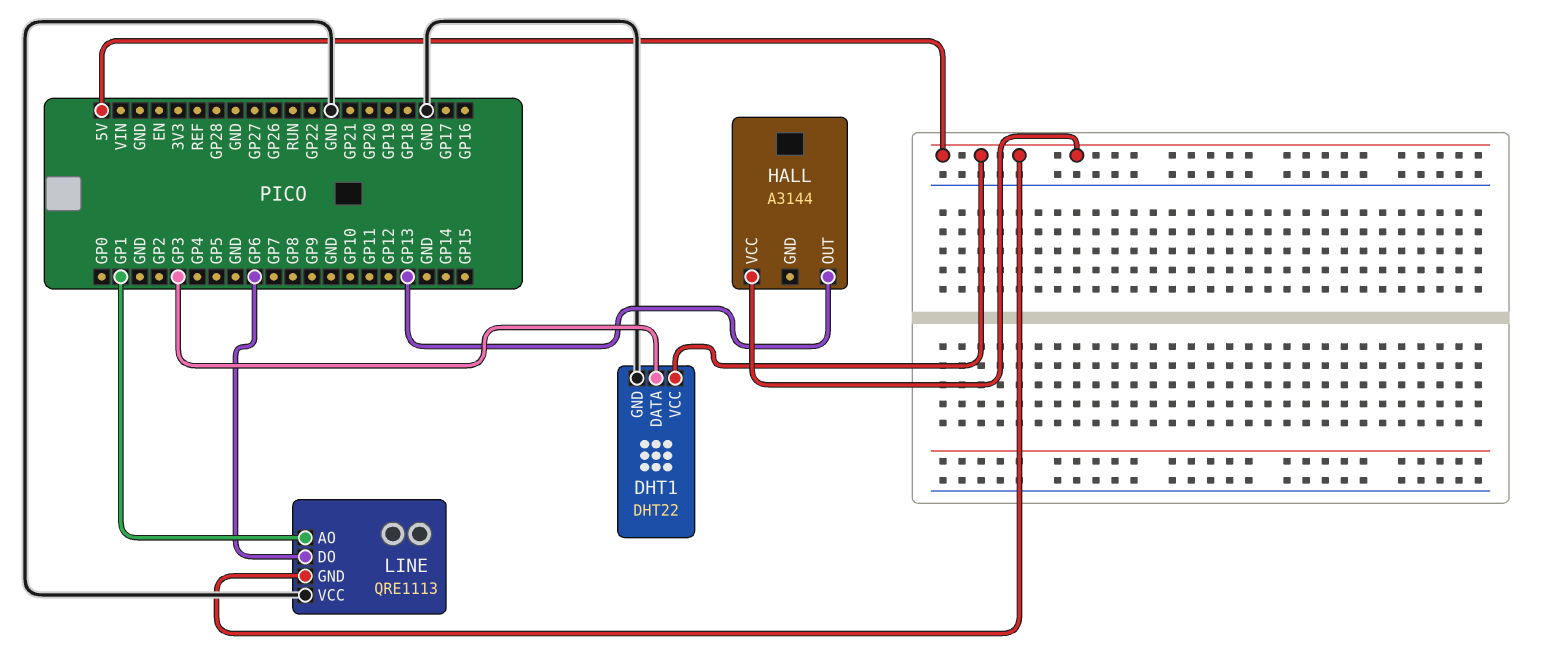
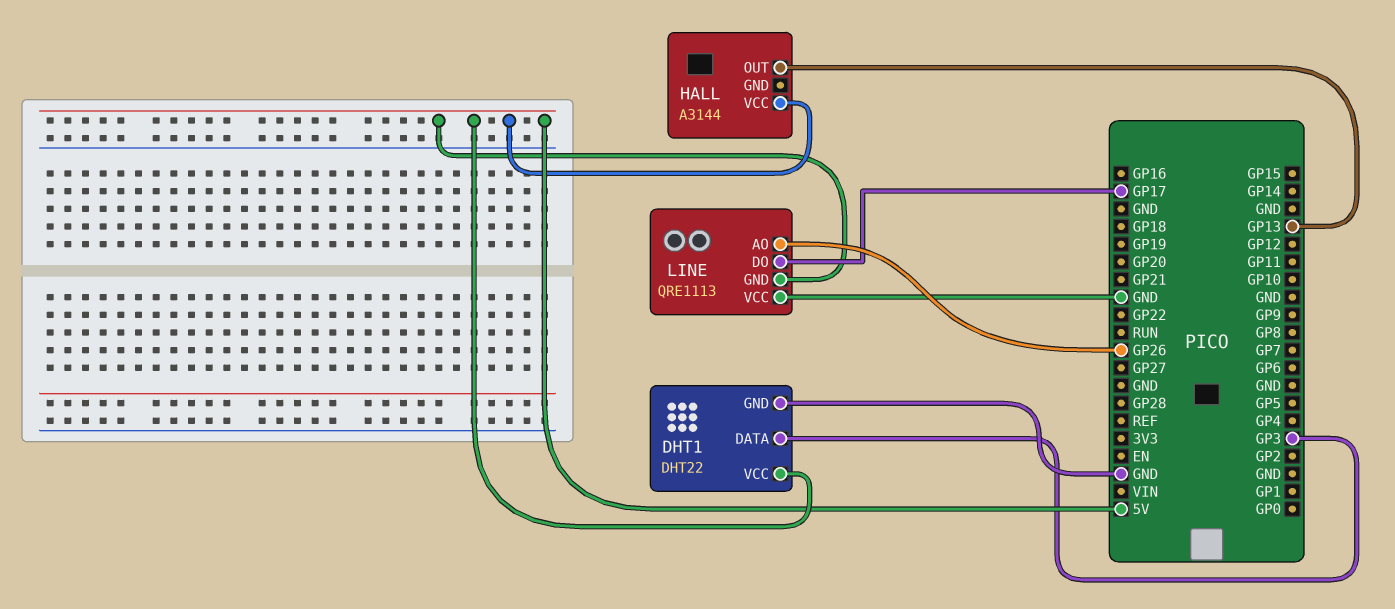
LINE pin AO: GP1 -> GP26
LINE pin DO: GP6 -> GP17

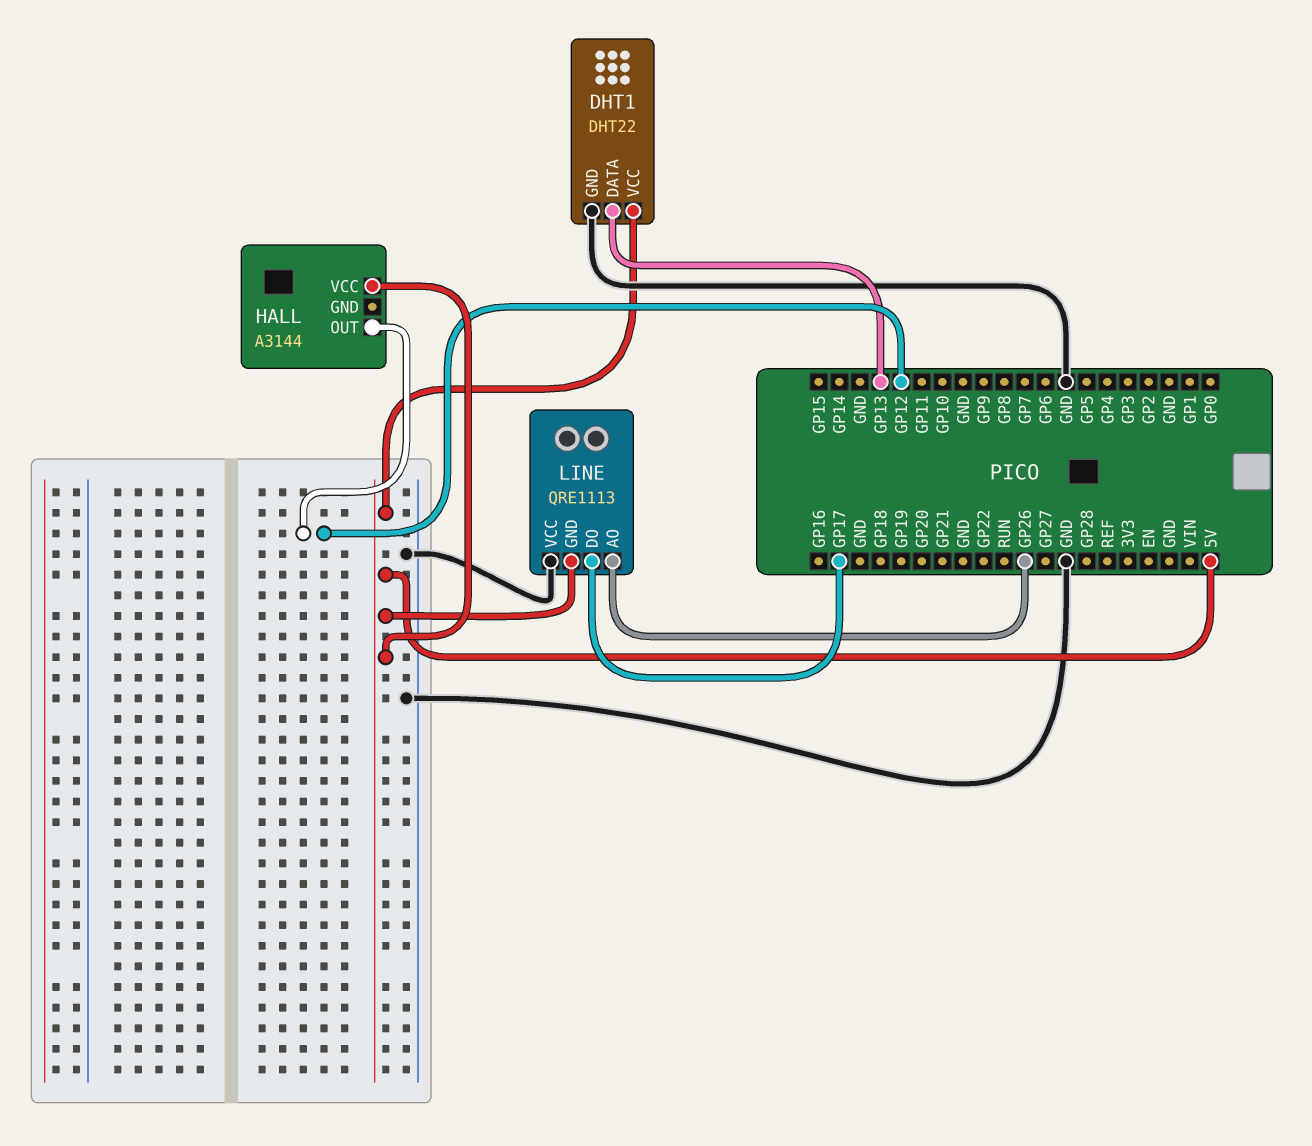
DHT1 pin DATA: GP3 -> GP13
HALL pin OUT: GP13 -> GP12

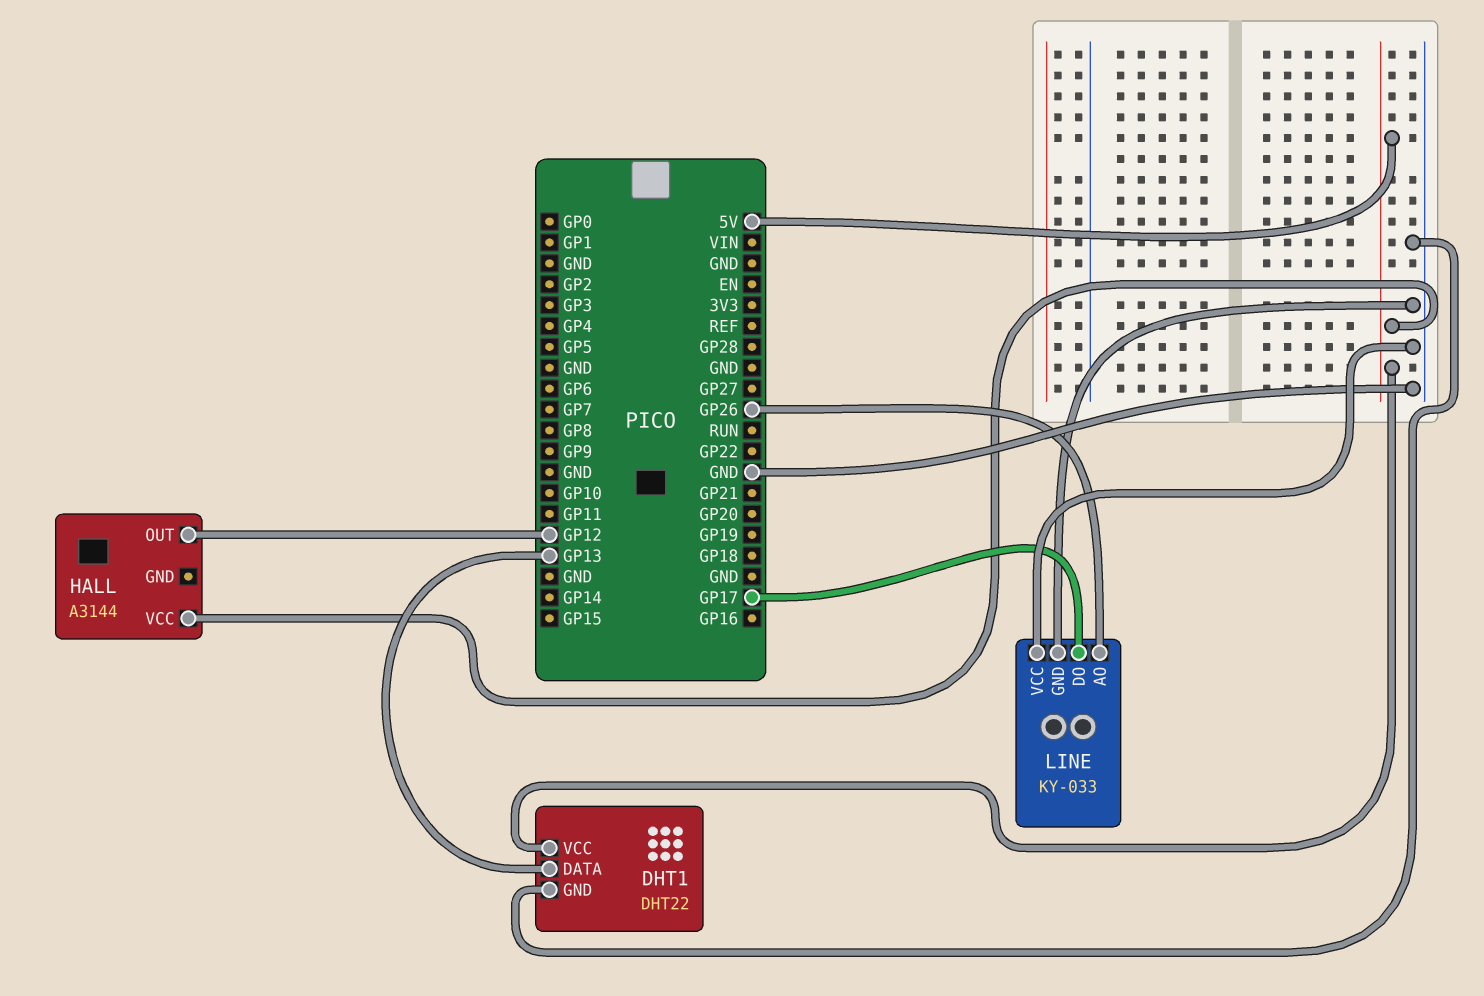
LINE: QRE1113 -> KY-033
LINE pin GND: 5V -> GND

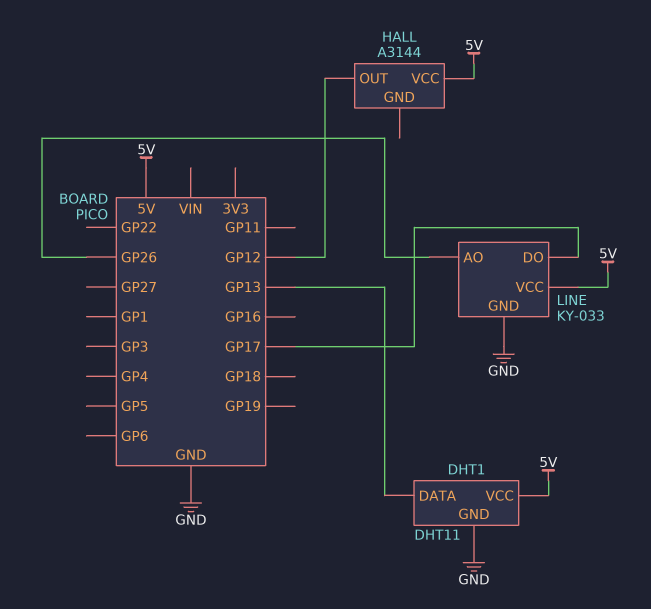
DHT1: DHT22 -> DHT11
LINE pin VCC: GND -> 5V

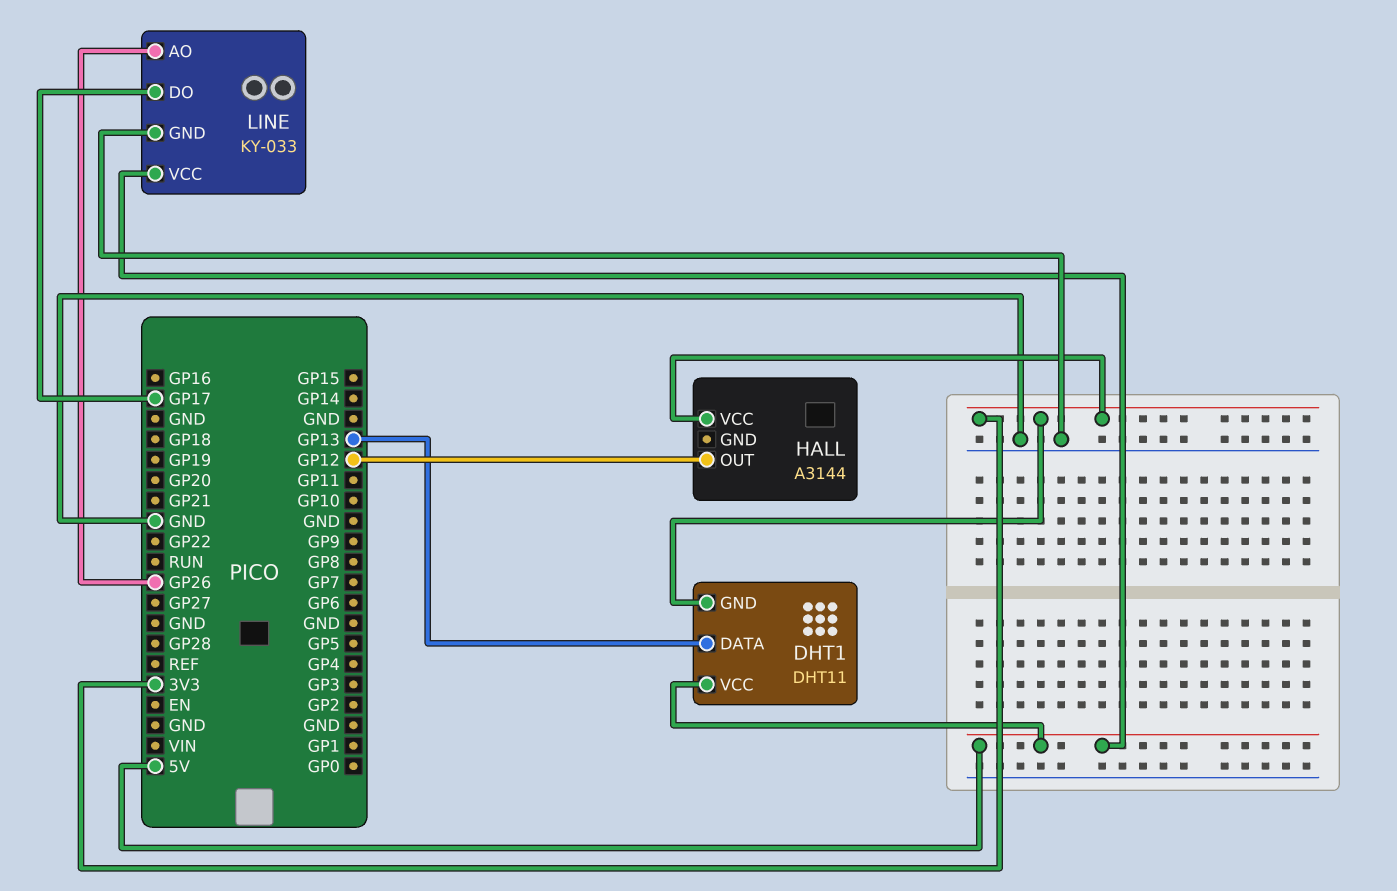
DHT1 pin GND: GND -> 3V3
HALL pin VCC: 5V -> 3V3

